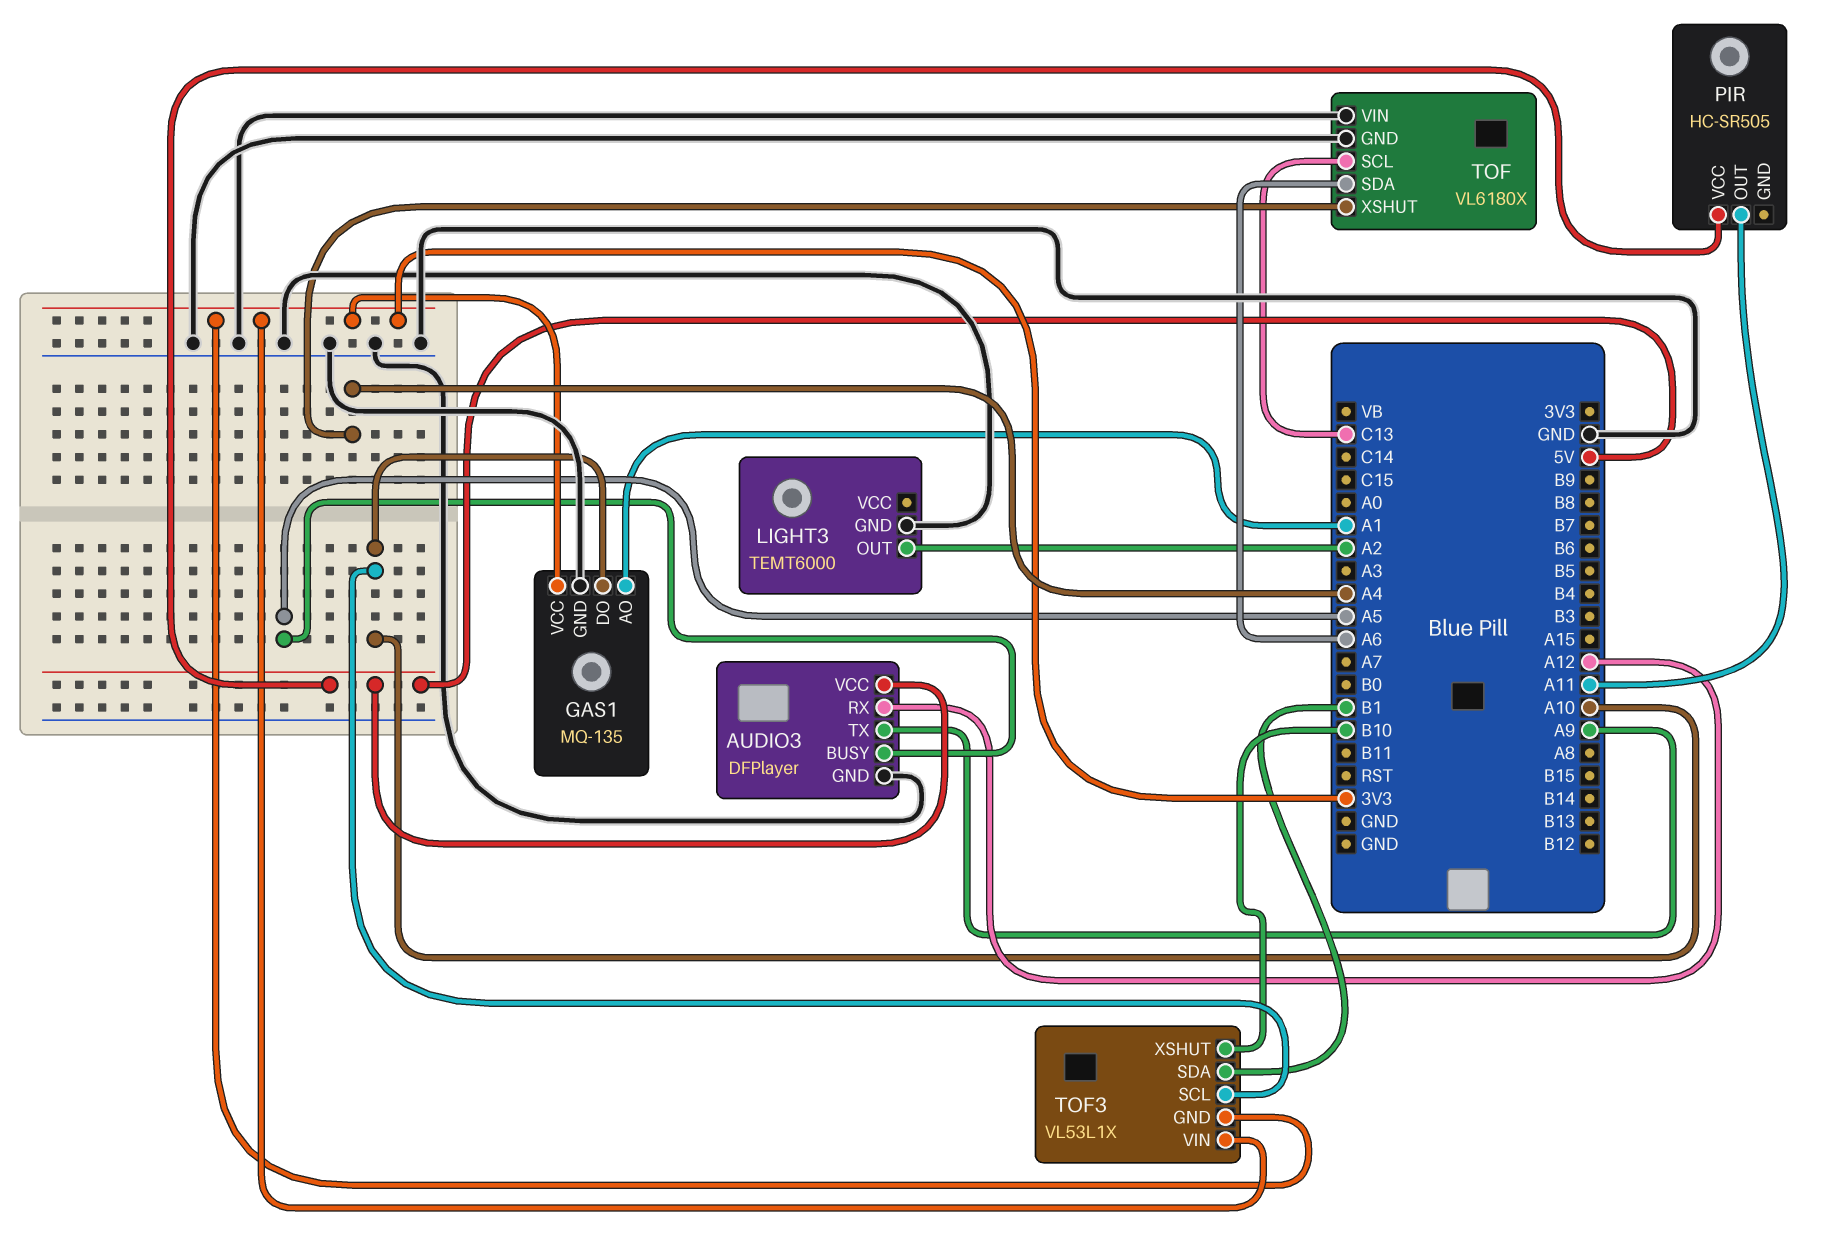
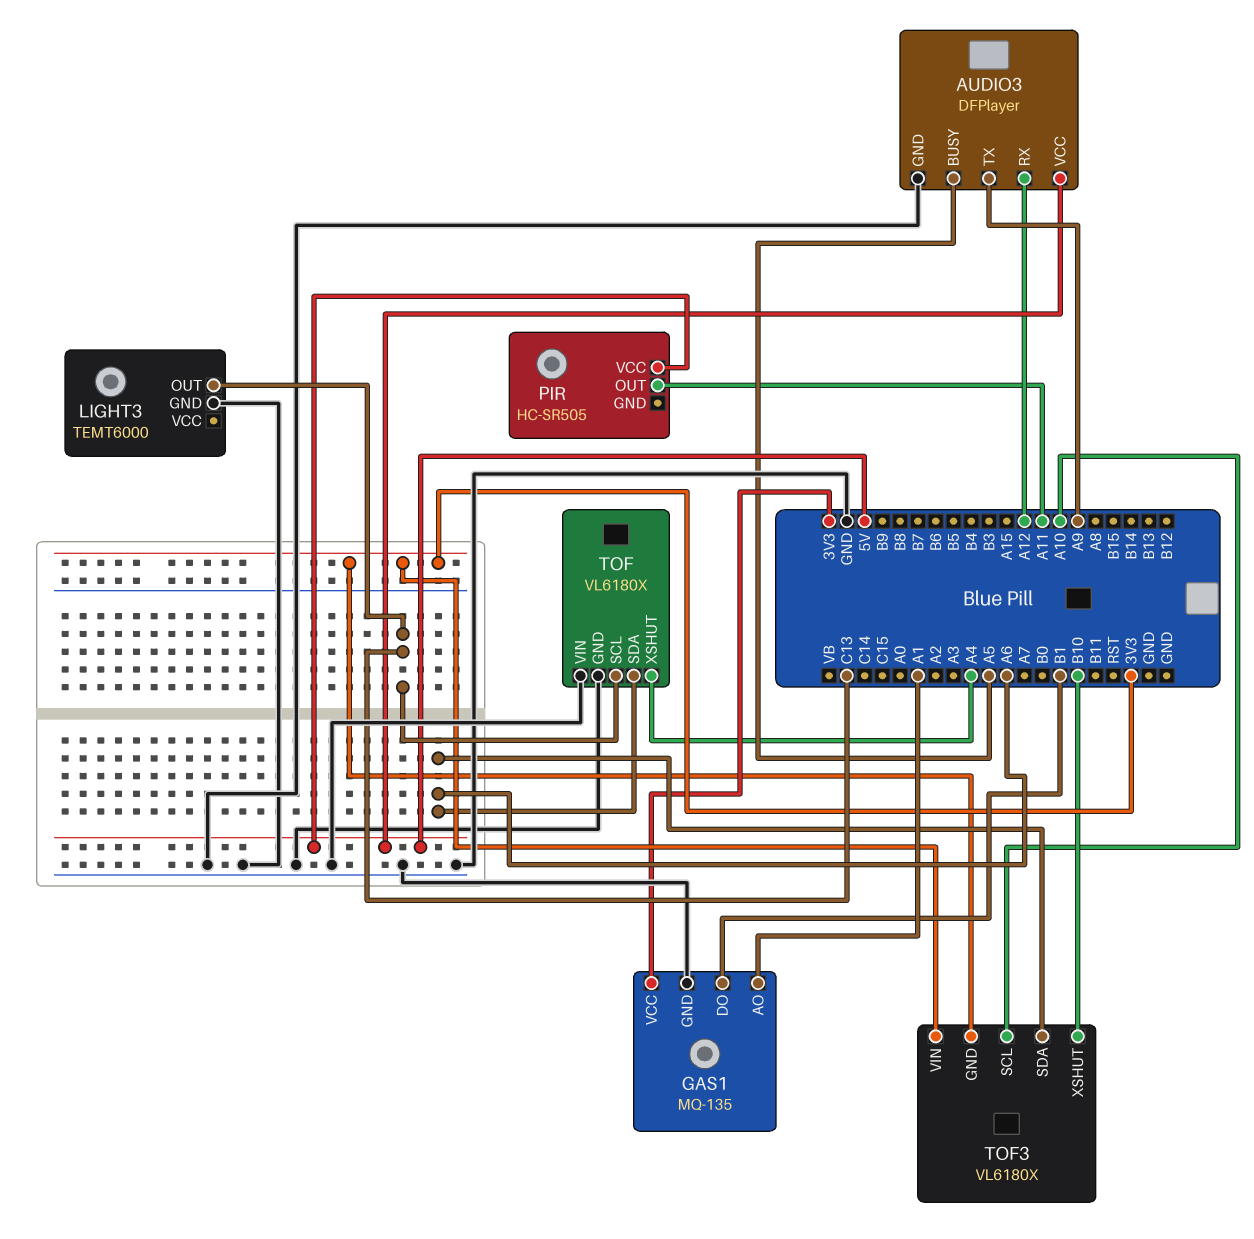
GAS1 pin DO: A10 -> B1
LIGHT3 pin OUT: A2 -> C13
TOF3: VL53L1X -> VL6180X
TOF3 pin SDA: B1 -> A6

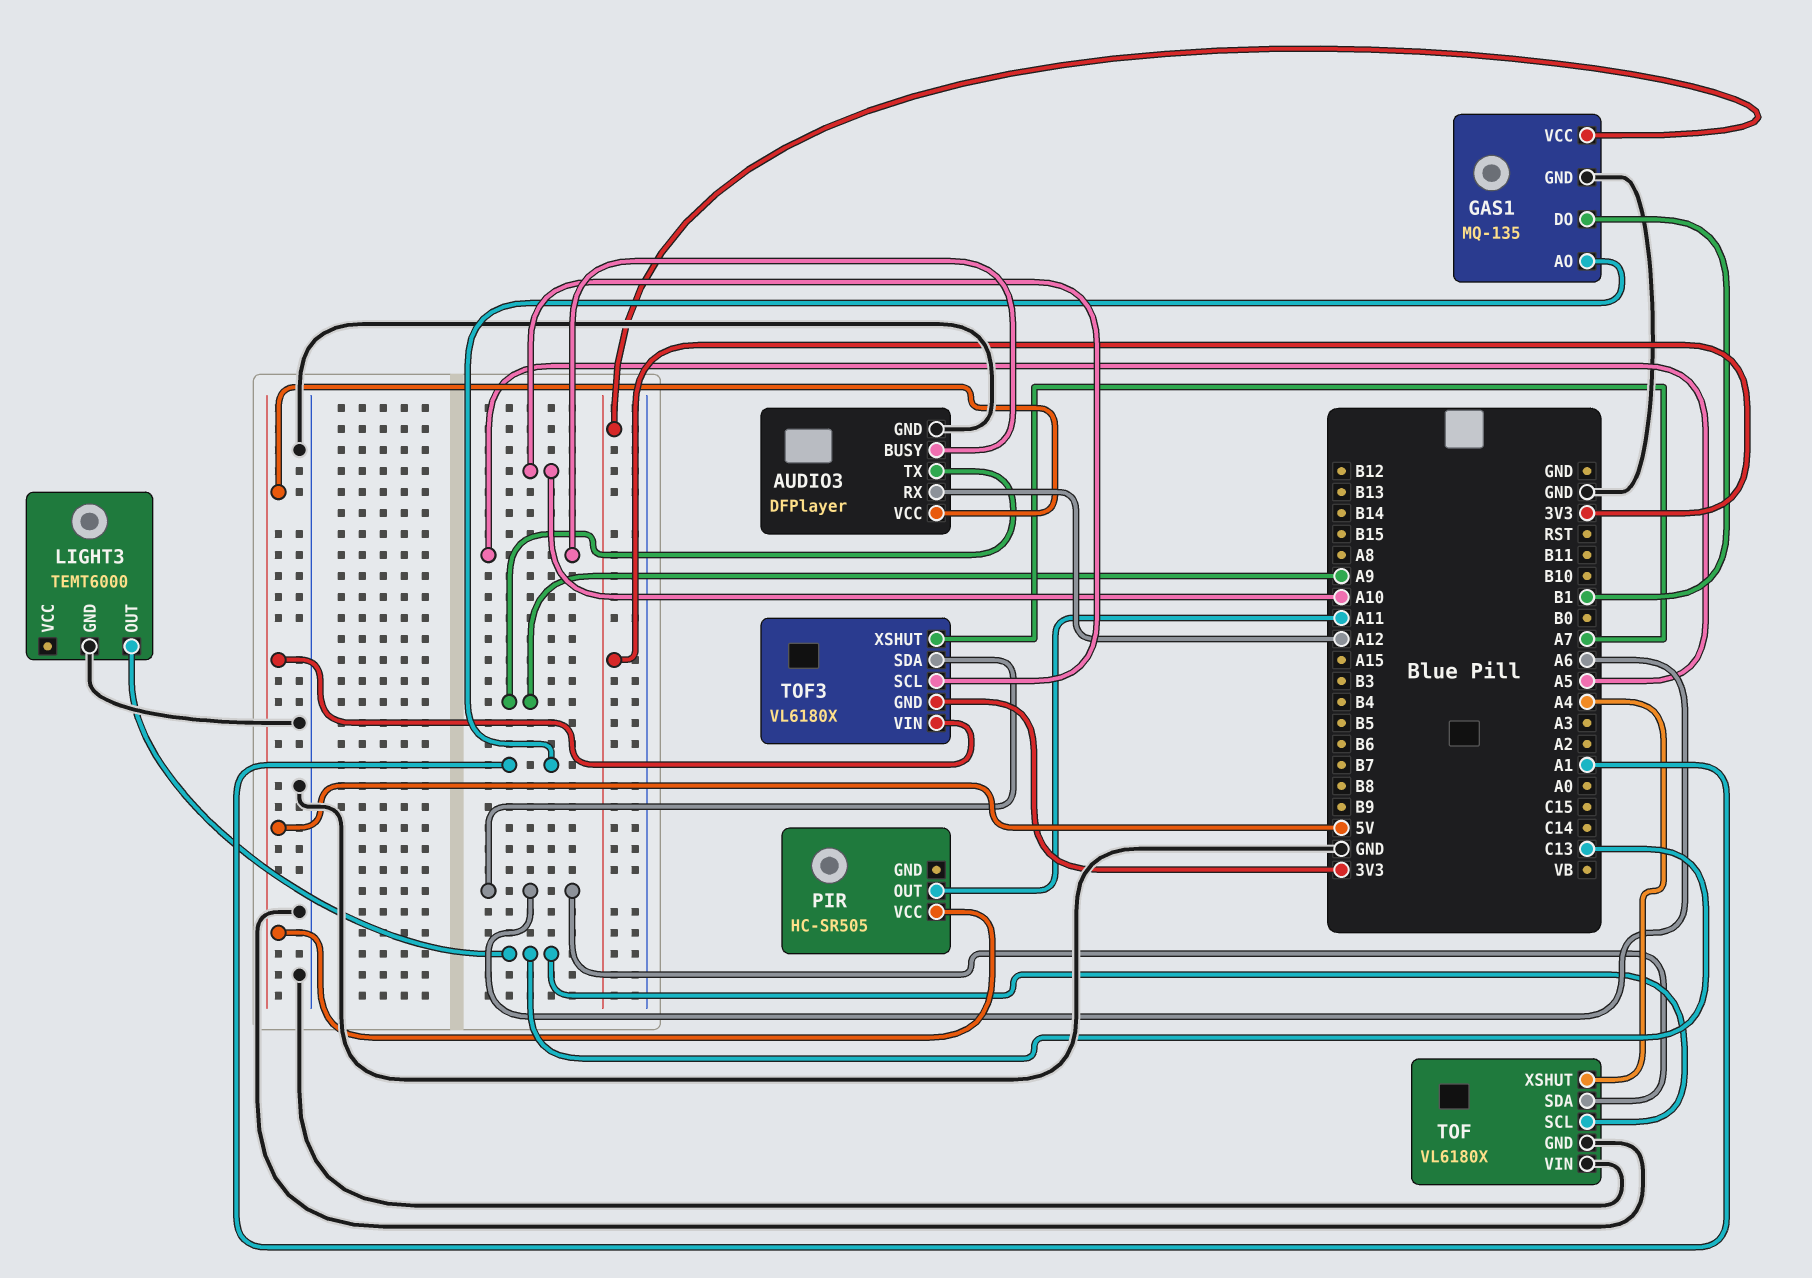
TOF3 pin VIN: 3V3 -> 5V
TOF3 pin XSHUT: B10 -> A7

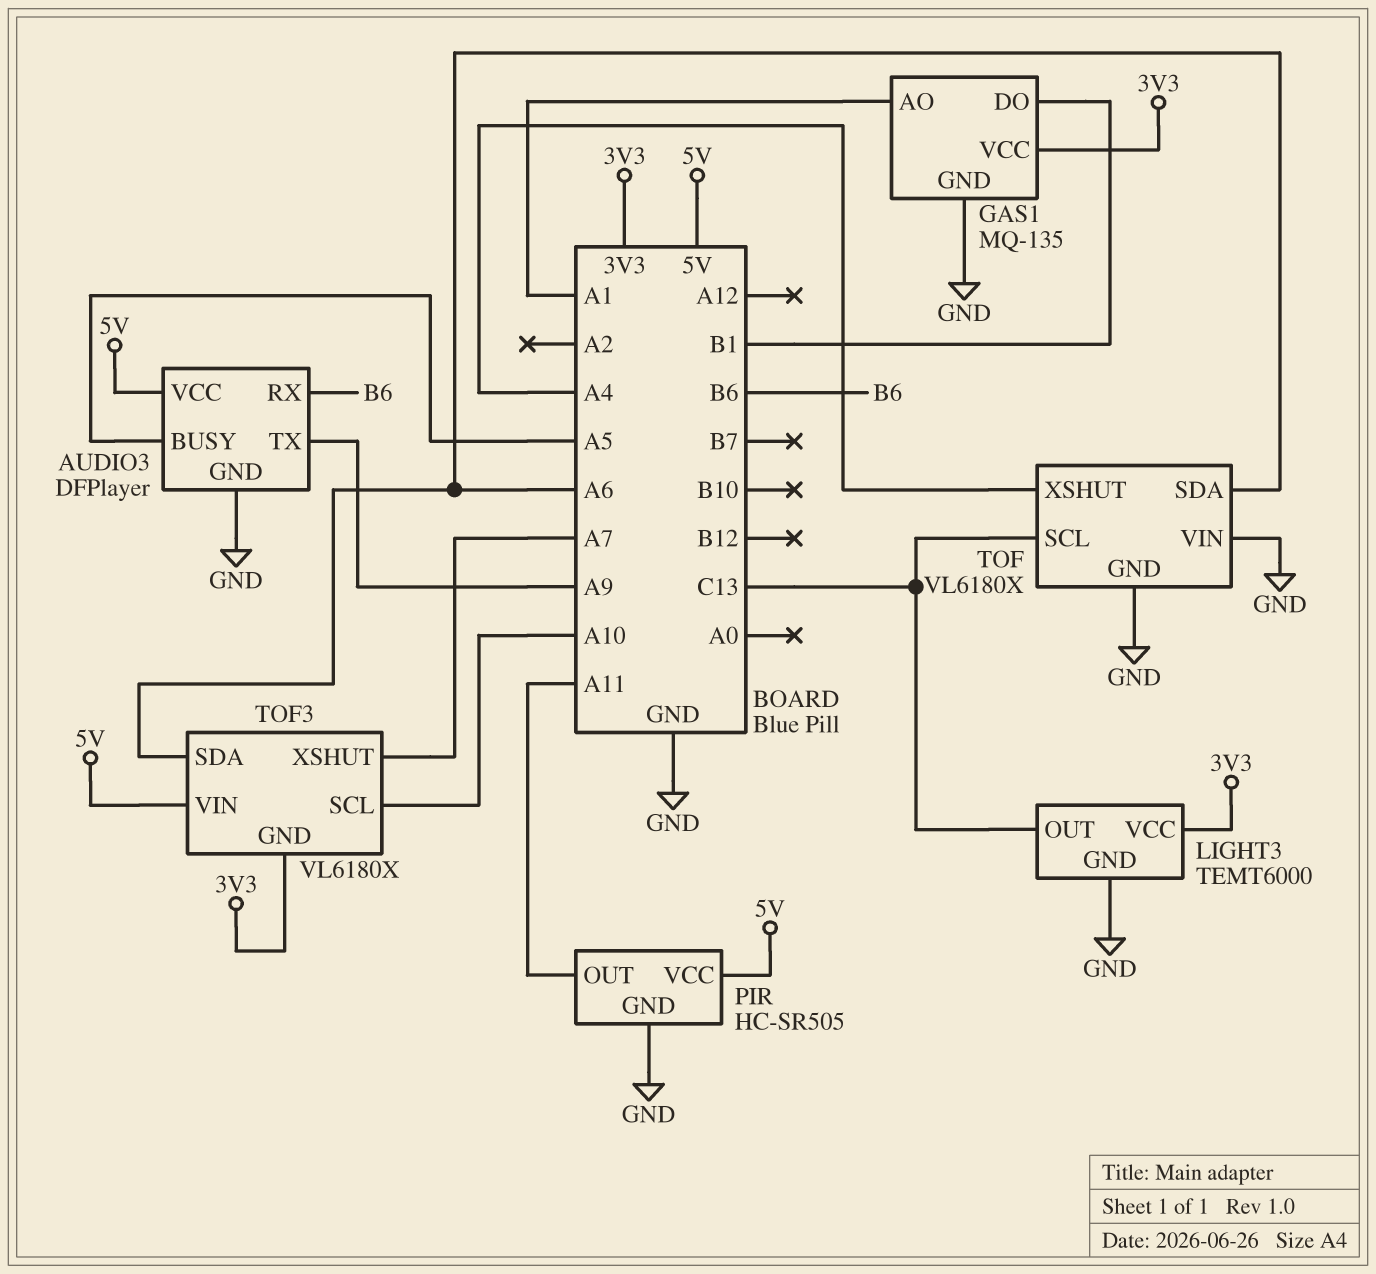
AUDIO3 pin RX: A12 -> B6
LIGHT3 pin VCC: none -> 3V3
PIR pin GND: none -> GND

